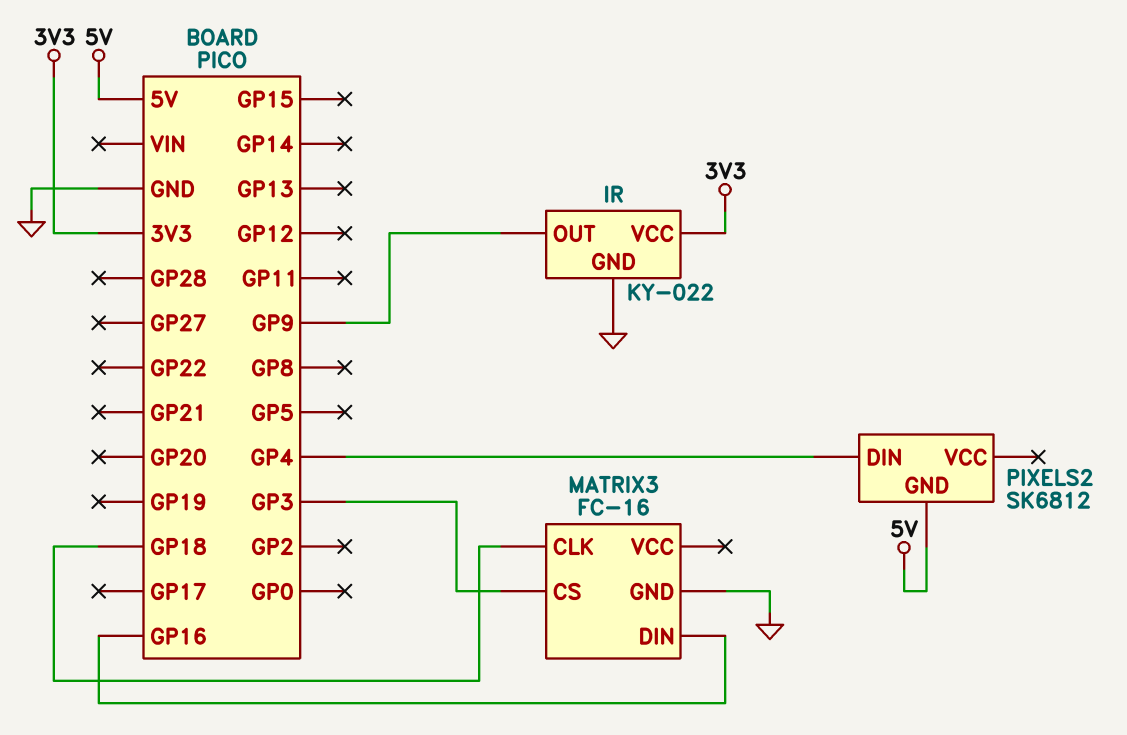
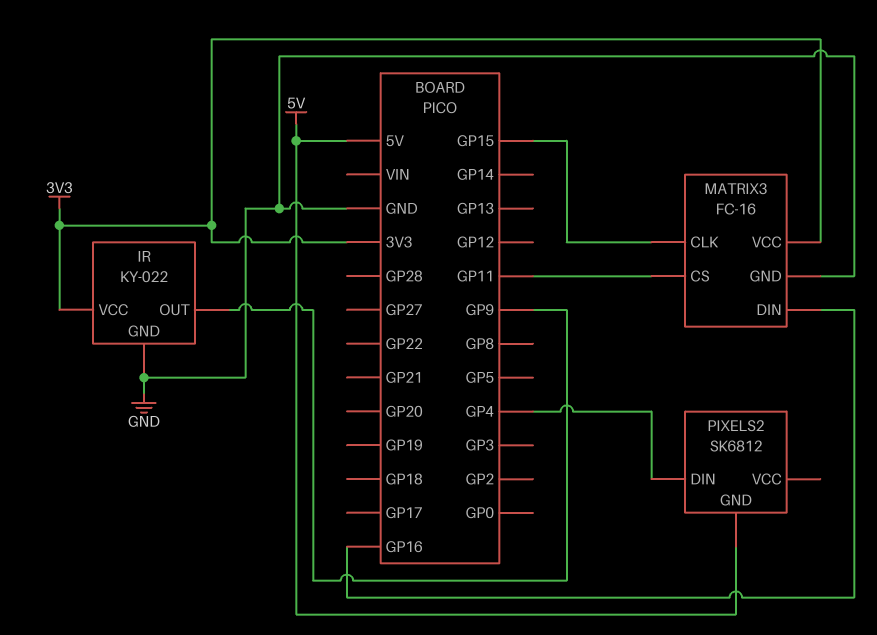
MATRIX3 pin CLK: GP18 -> GP15
MATRIX3 pin CS: GP3 -> GP11
MATRIX3 pin VCC: none -> 3V3

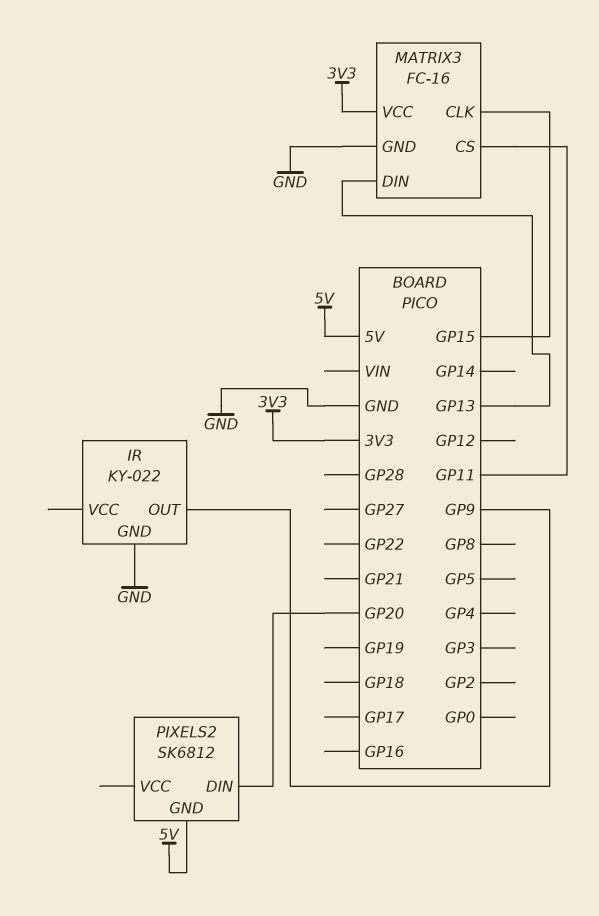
IR pin VCC: 3V3 -> none
MATRIX3 pin DIN: GP16 -> GP13
PIXELS2 pin DIN: GP4 -> GP20

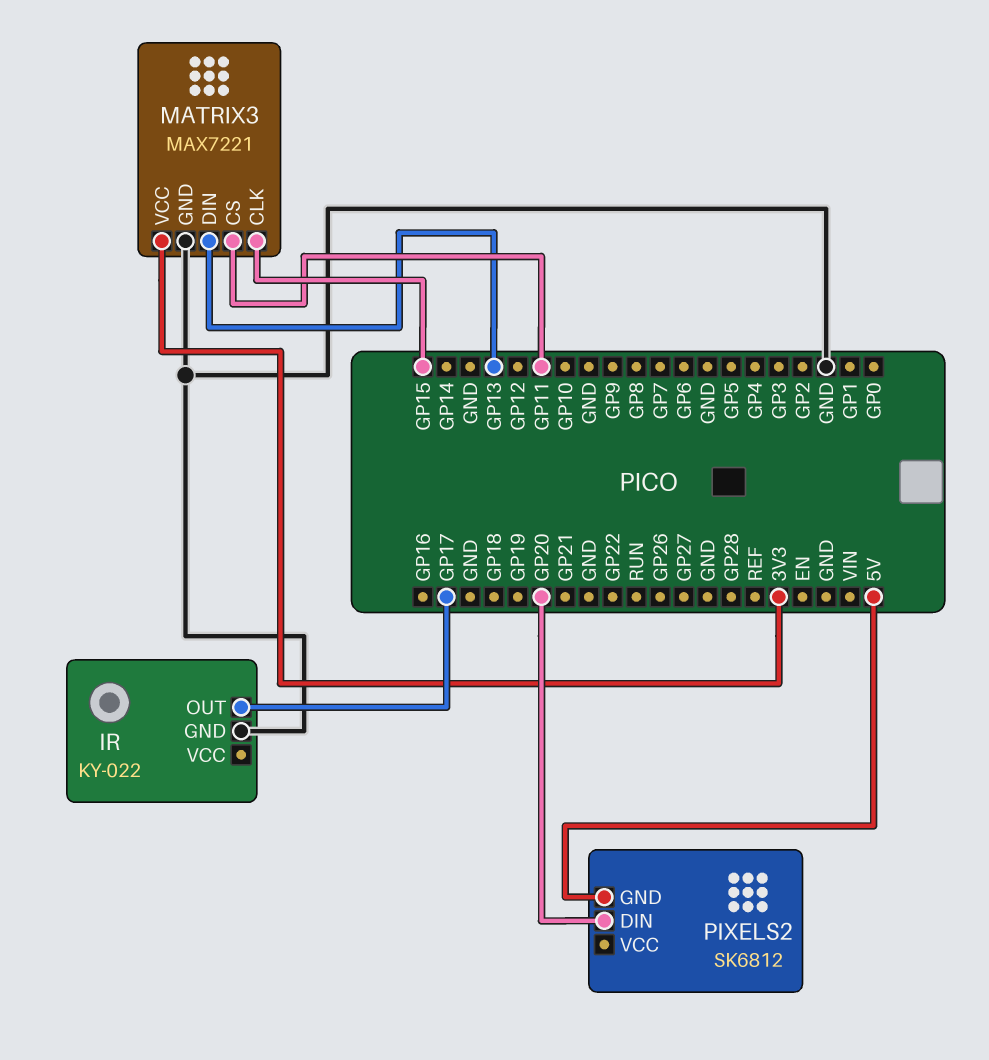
IR pin OUT: GP9 -> GP17
MATRIX3: FC-16 -> MAX7221

